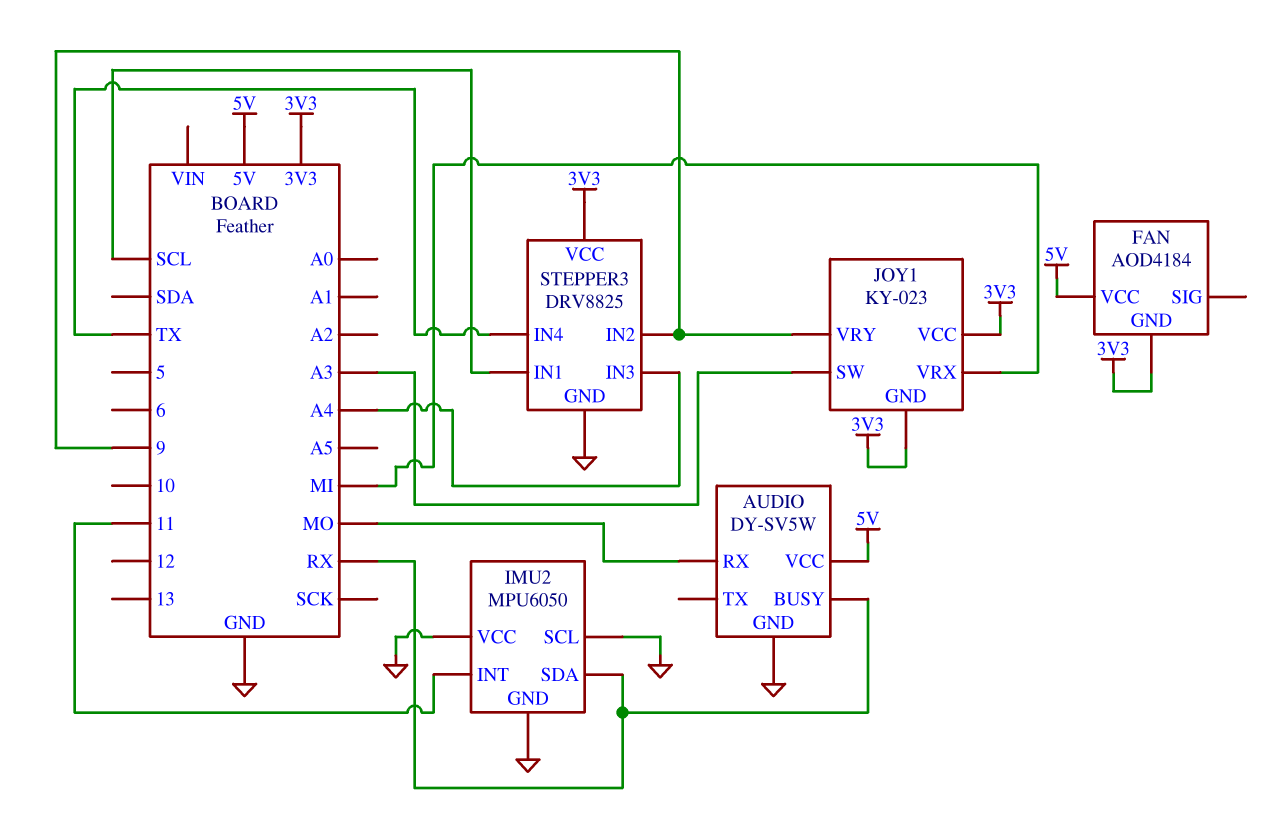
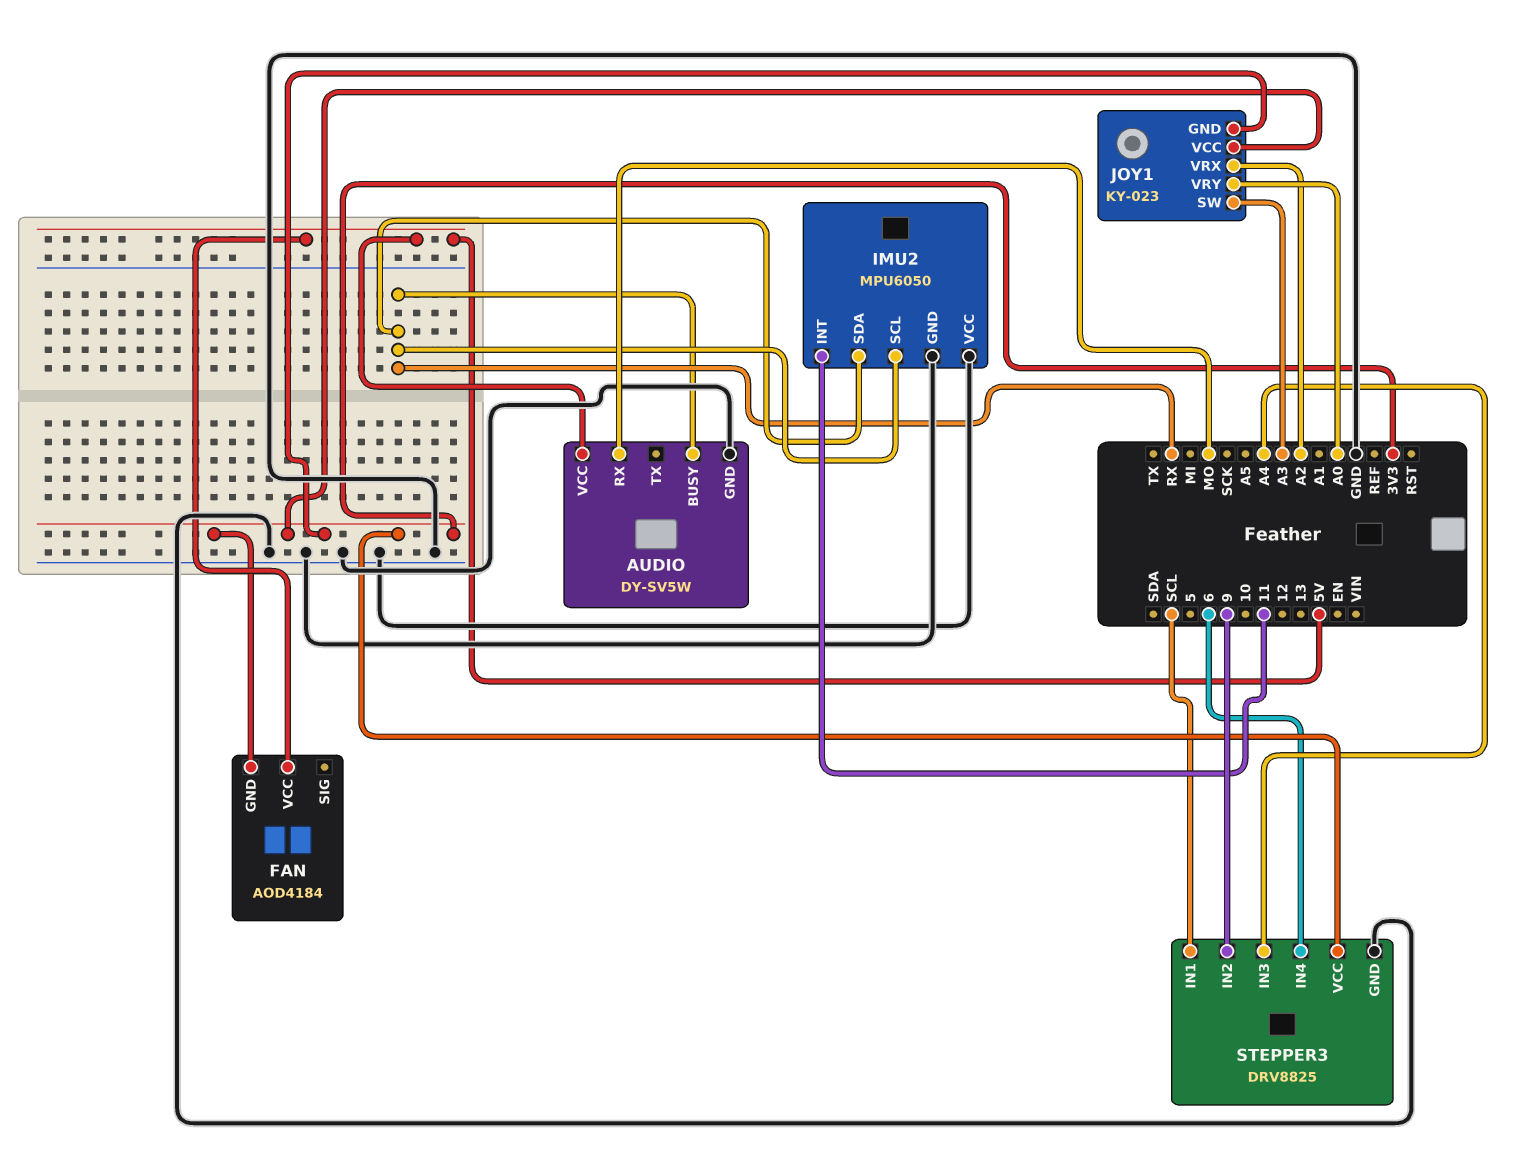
IMU2 pin SCL: GND -> RX
JOY1 pin VRX: MI -> A2
JOY1 pin VRY: 9 -> A0
STEPPER3 pin IN4: TX -> 6

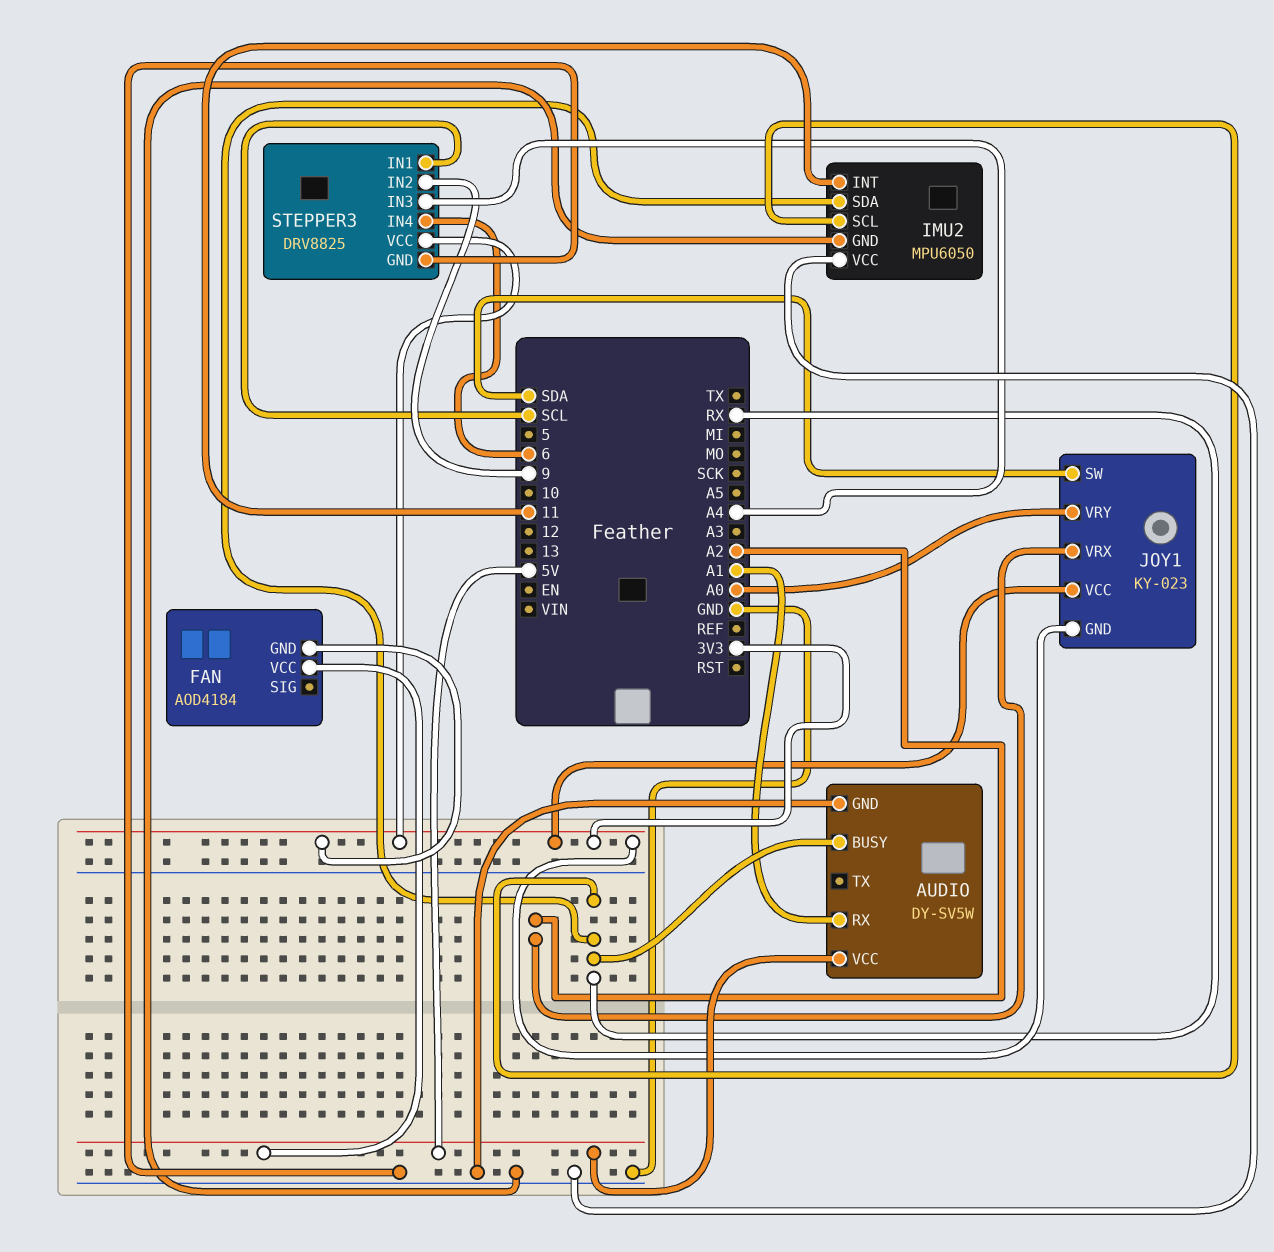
AUDIO pin RX: MO -> A1
JOY1 pin SW: A3 -> SDA

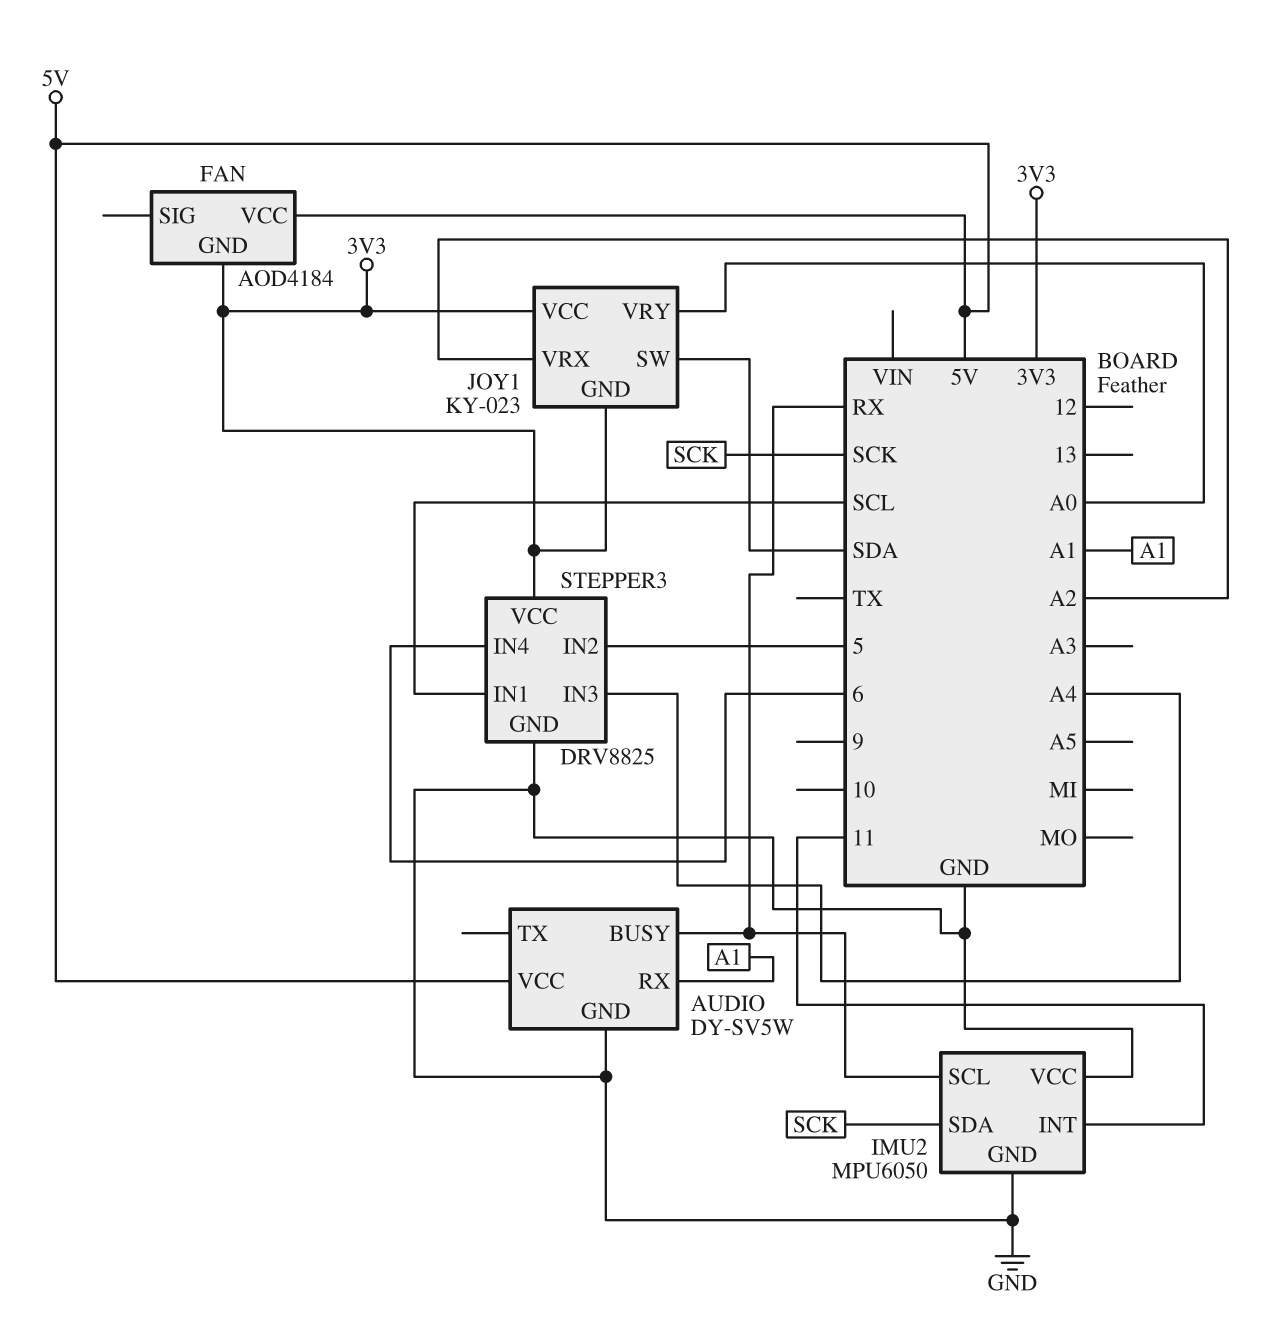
IMU2 pin SDA: RX -> SCK
STEPPER3 pin IN2: 9 -> 5

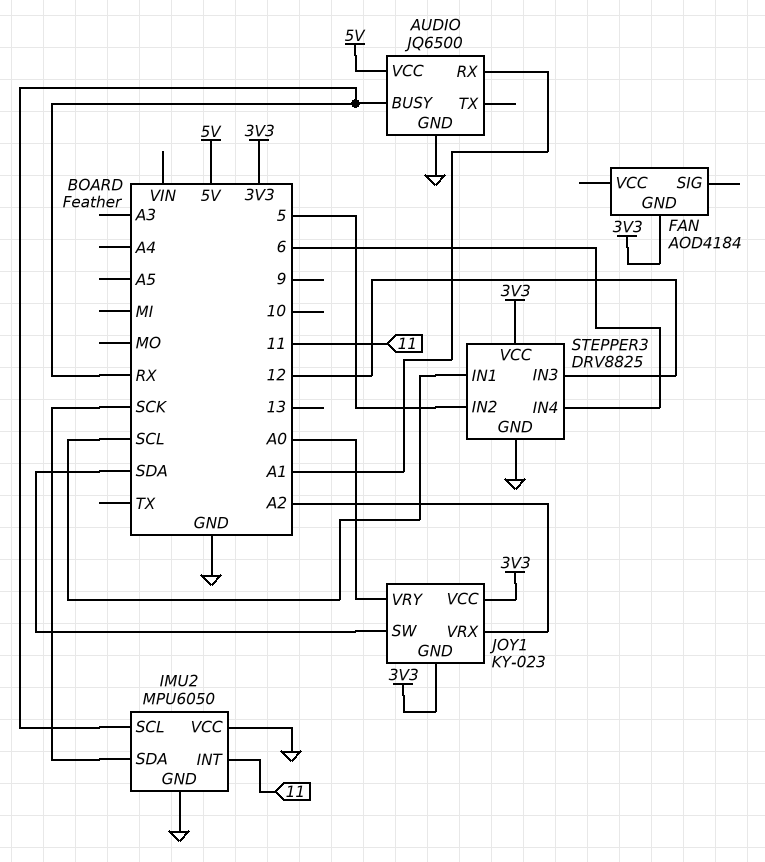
AUDIO: DY-SV5W -> JQ6500
FAN pin VCC: 5V -> none
STEPPER3 pin IN3: A4 -> 12

